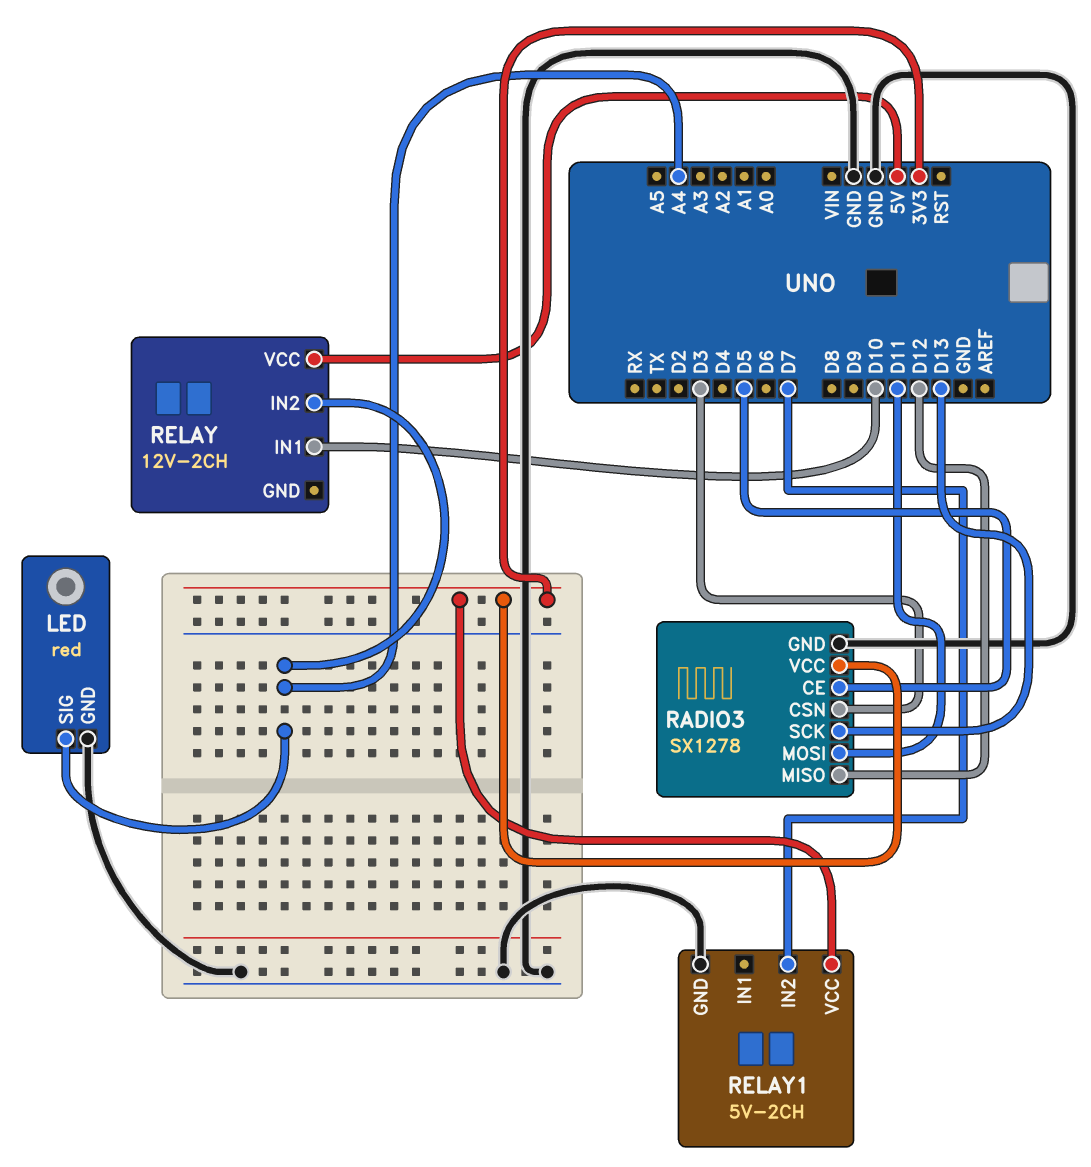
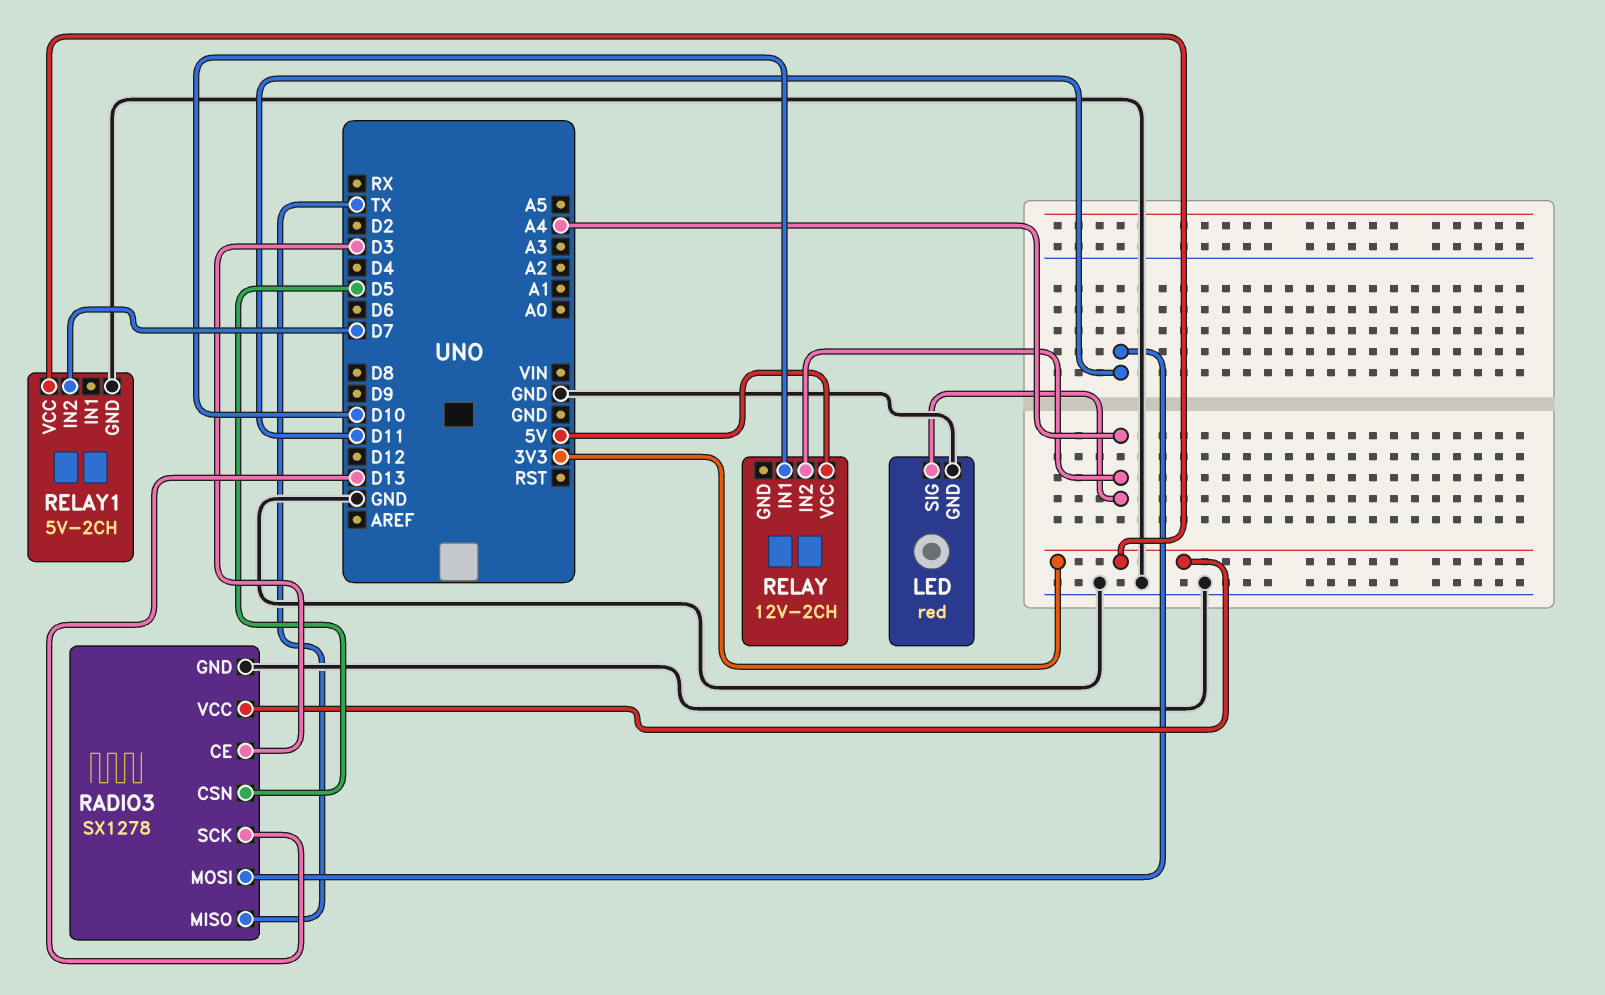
RADIO3 pin CE: D5 -> D3
RADIO3 pin CSN: D3 -> D5
RADIO3 pin MISO: D12 -> TX

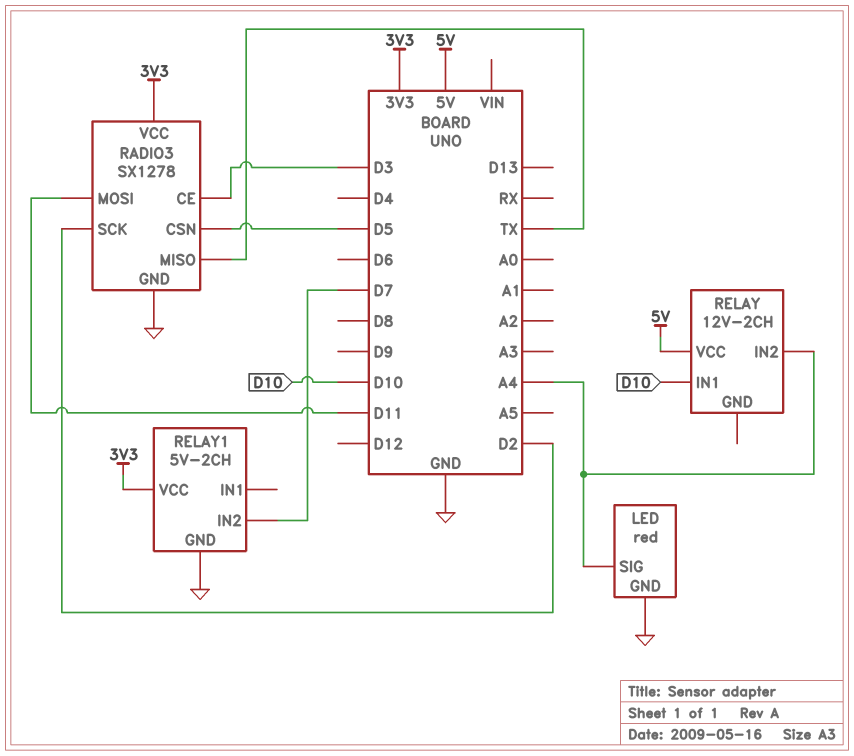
RADIO3 pin SCK: D13 -> D2

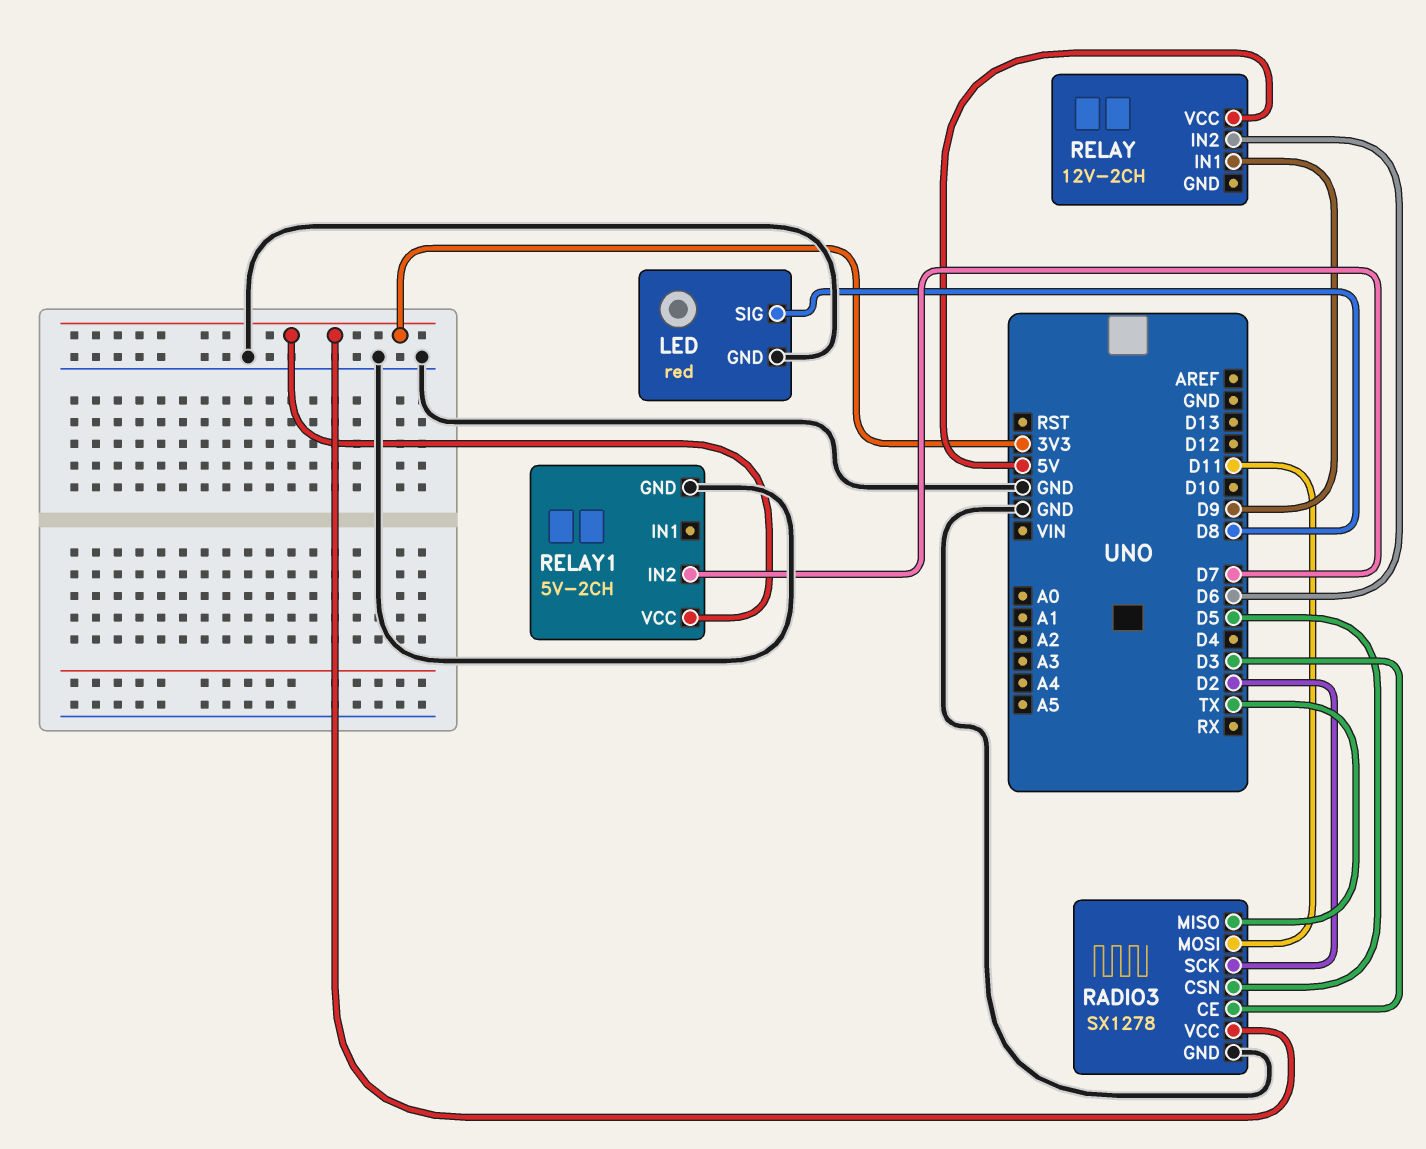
LED pin SIG: A4 -> D8
RELAY pin IN1: D10 -> D9
RELAY pin IN2: A4 -> D6

